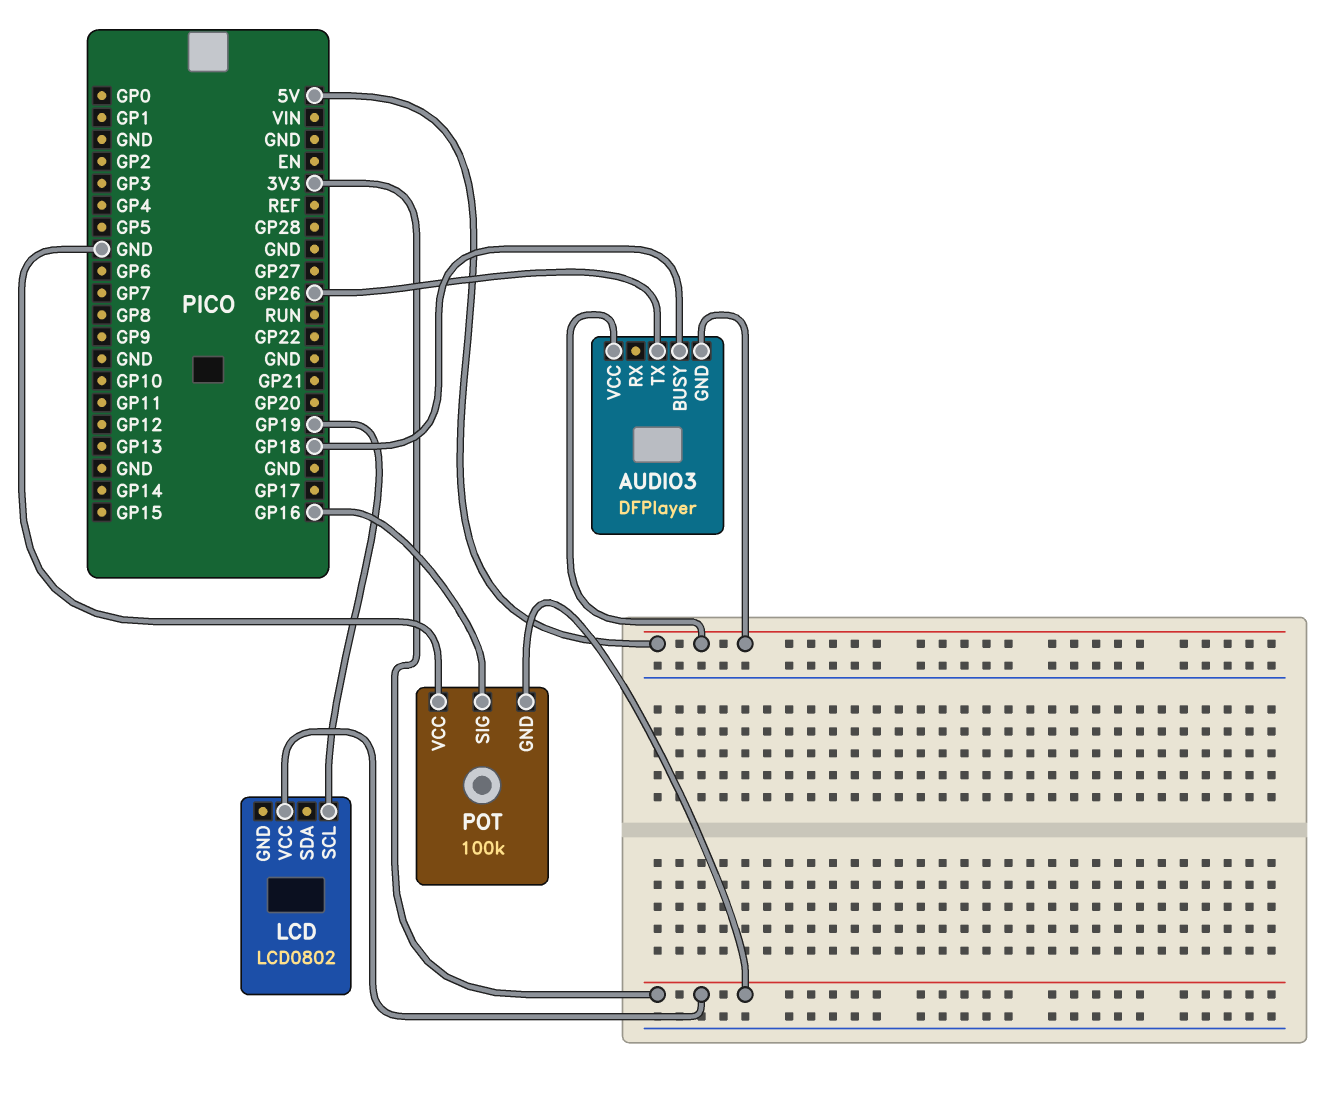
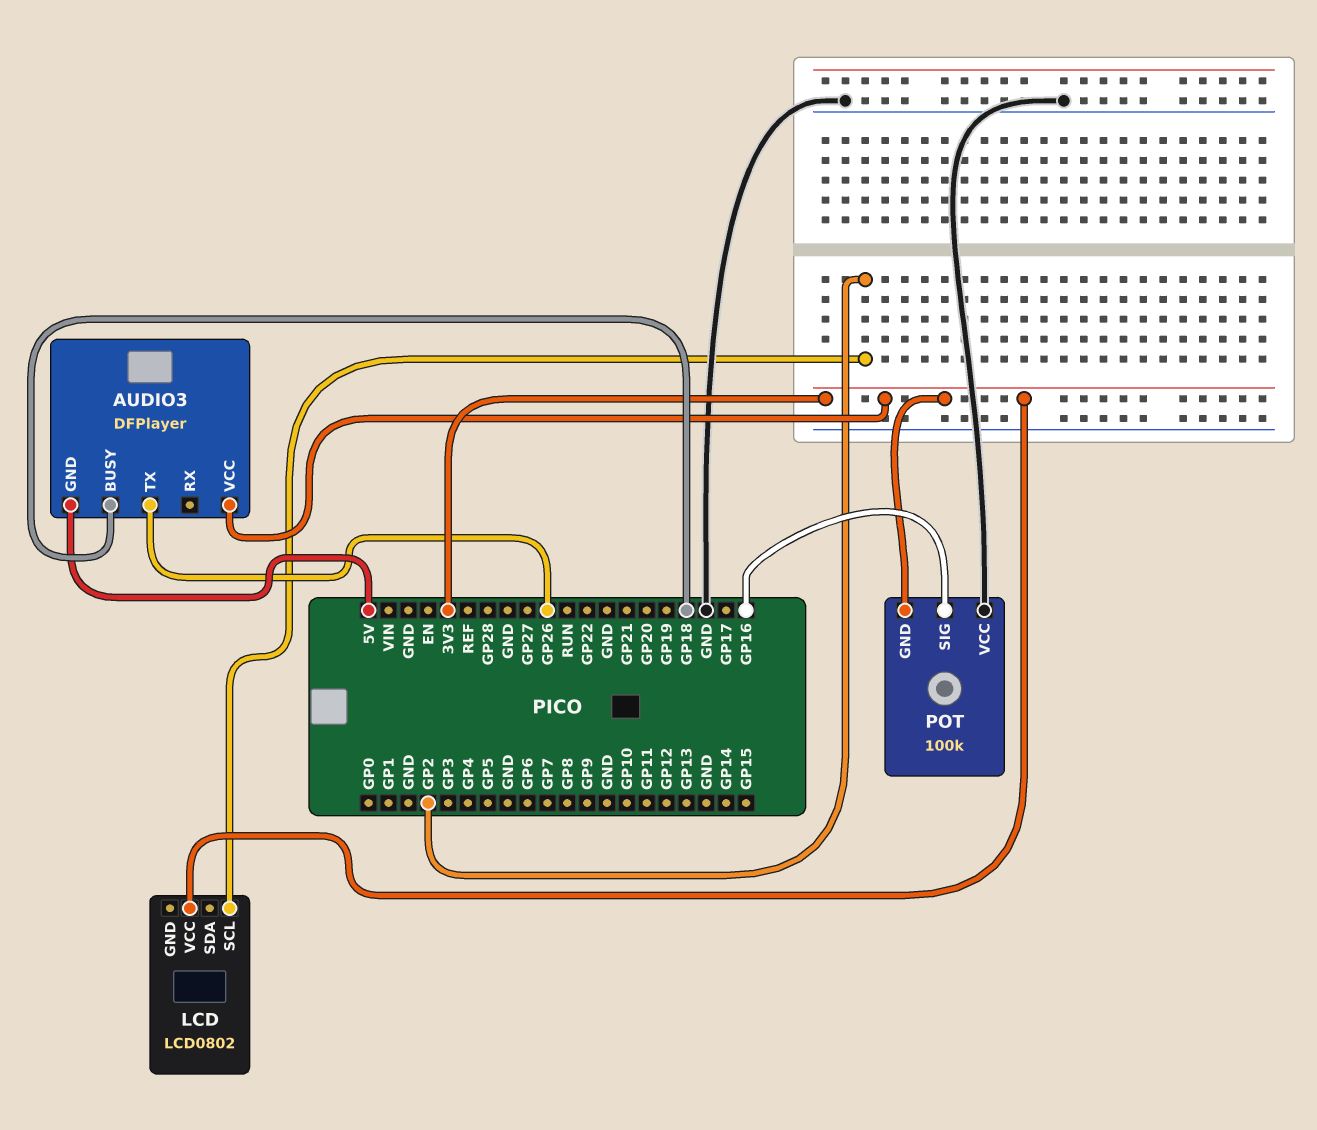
AUDIO3 pin VCC: 5V -> 3V3
LCD pin SCL: GP19 -> GP2

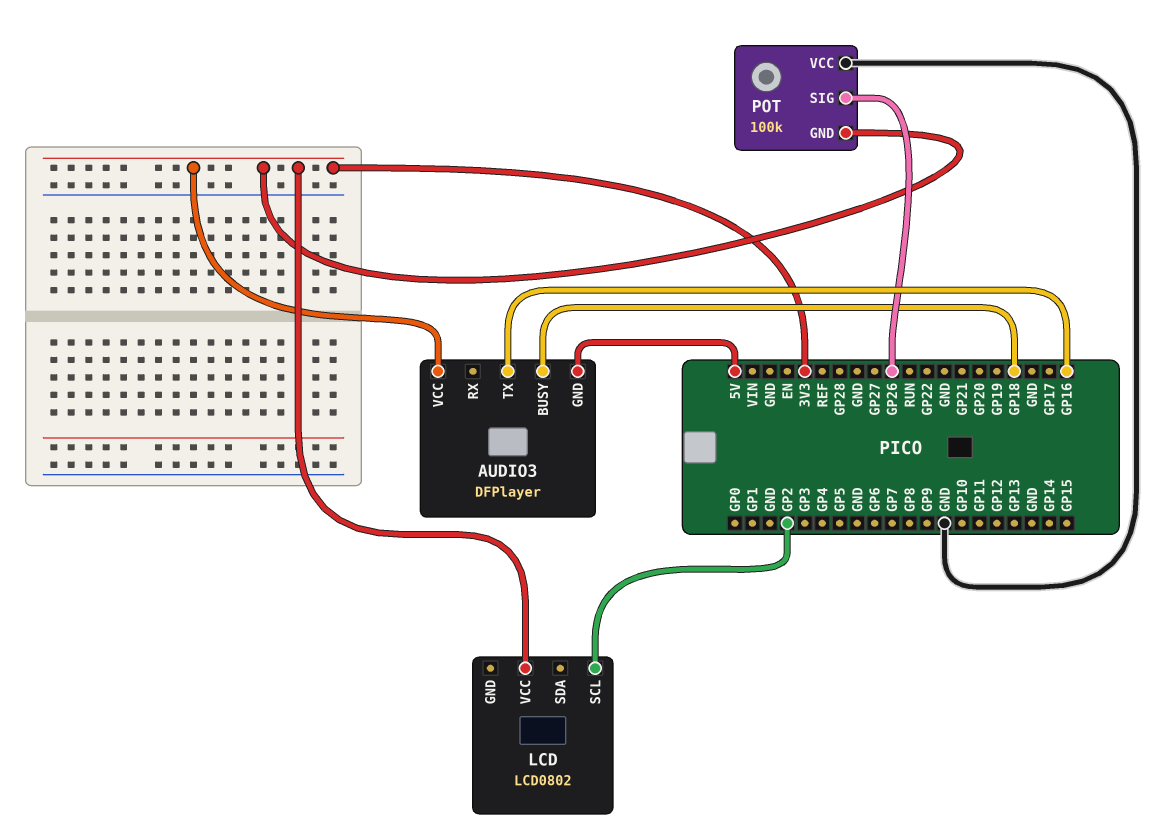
AUDIO3 pin TX: GP26 -> GP16
POT pin SIG: GP16 -> GP26

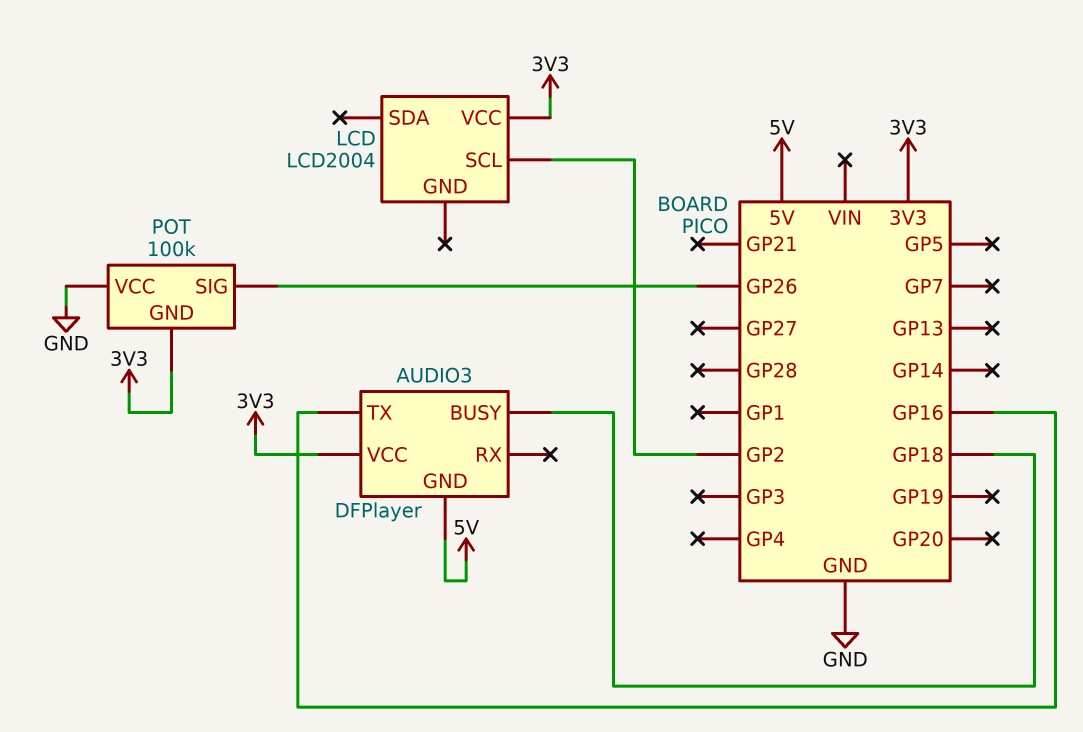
LCD: LCD0802 -> LCD2004

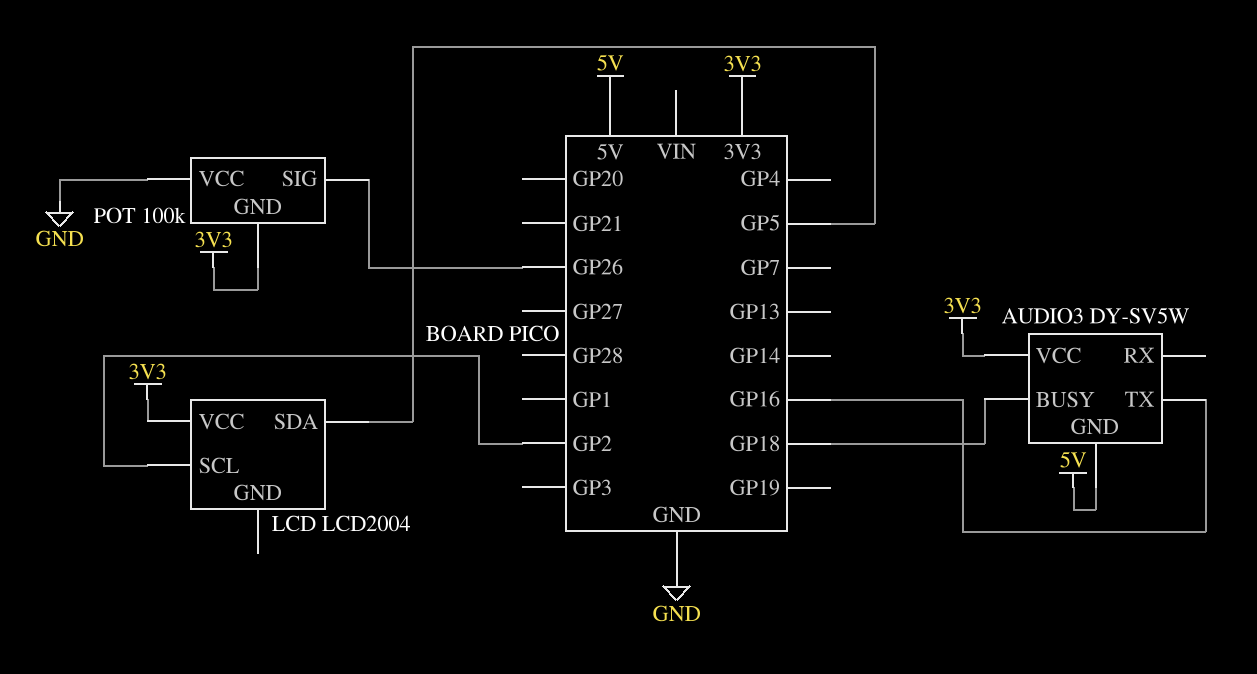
AUDIO3: DFPlayer -> DY-SV5W
LCD pin SDA: none -> GP5

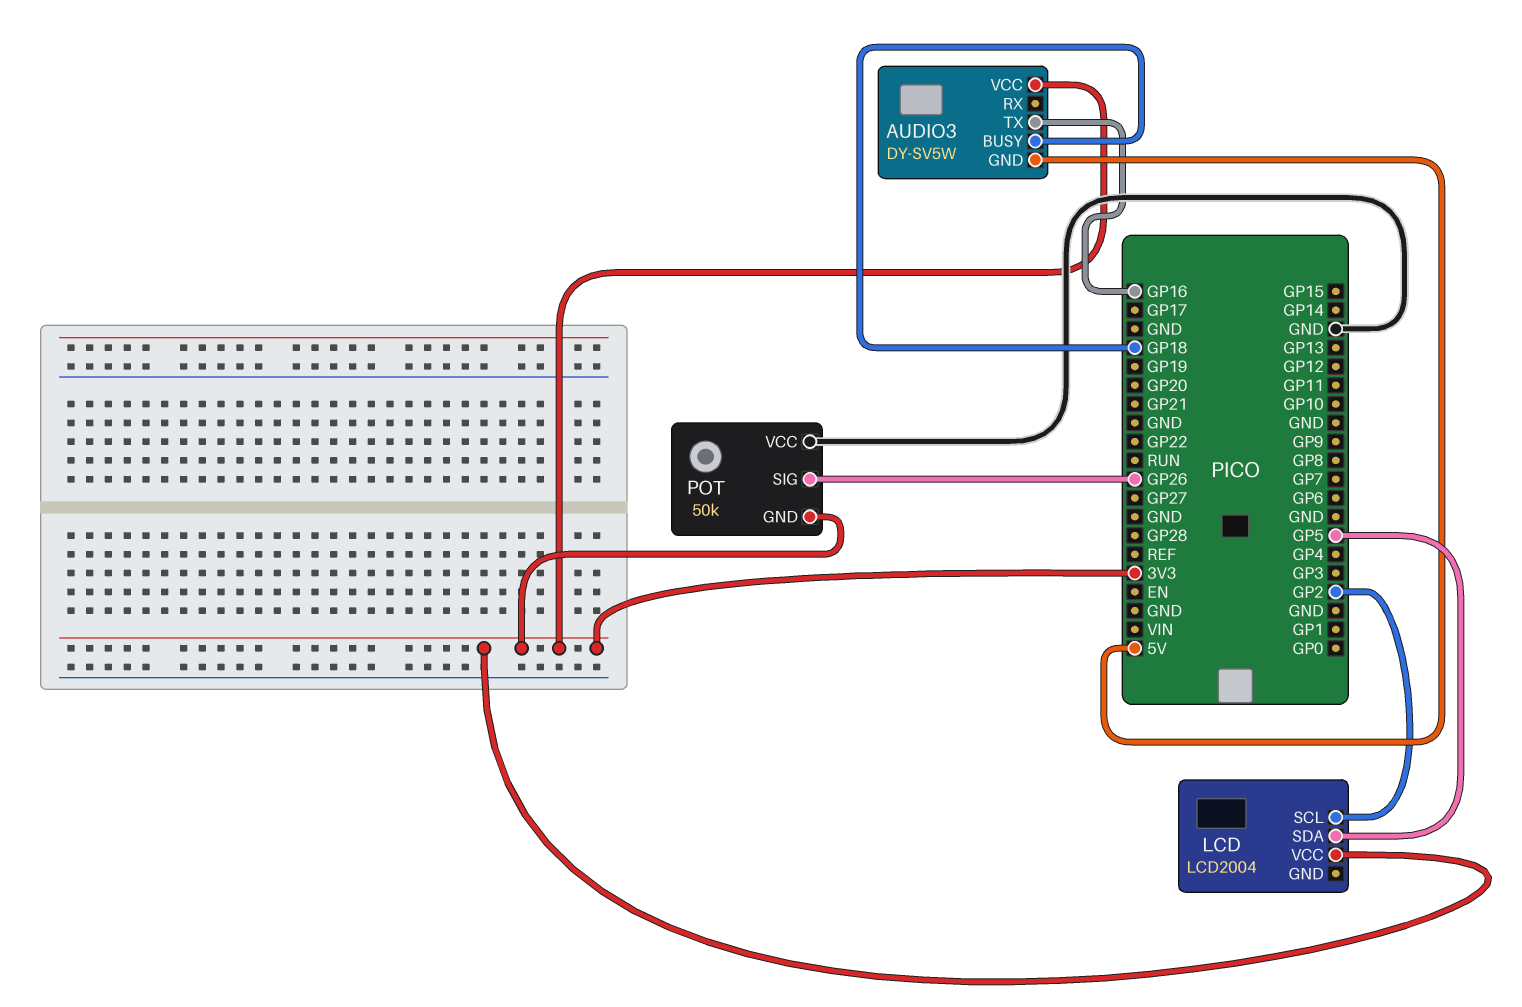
POT: 100k -> 50k

